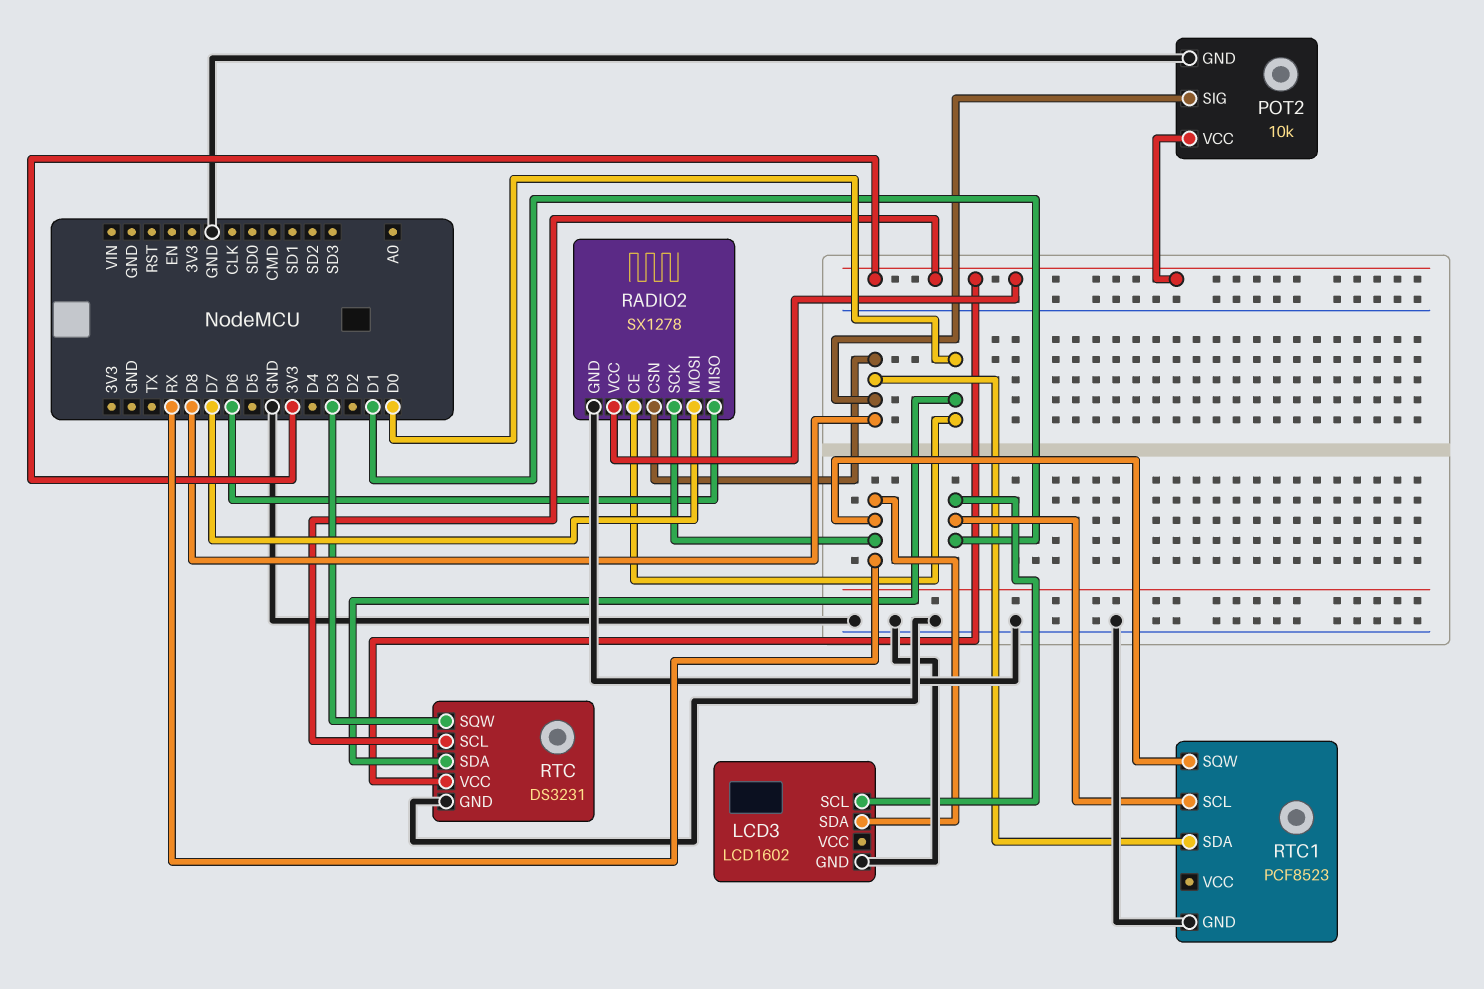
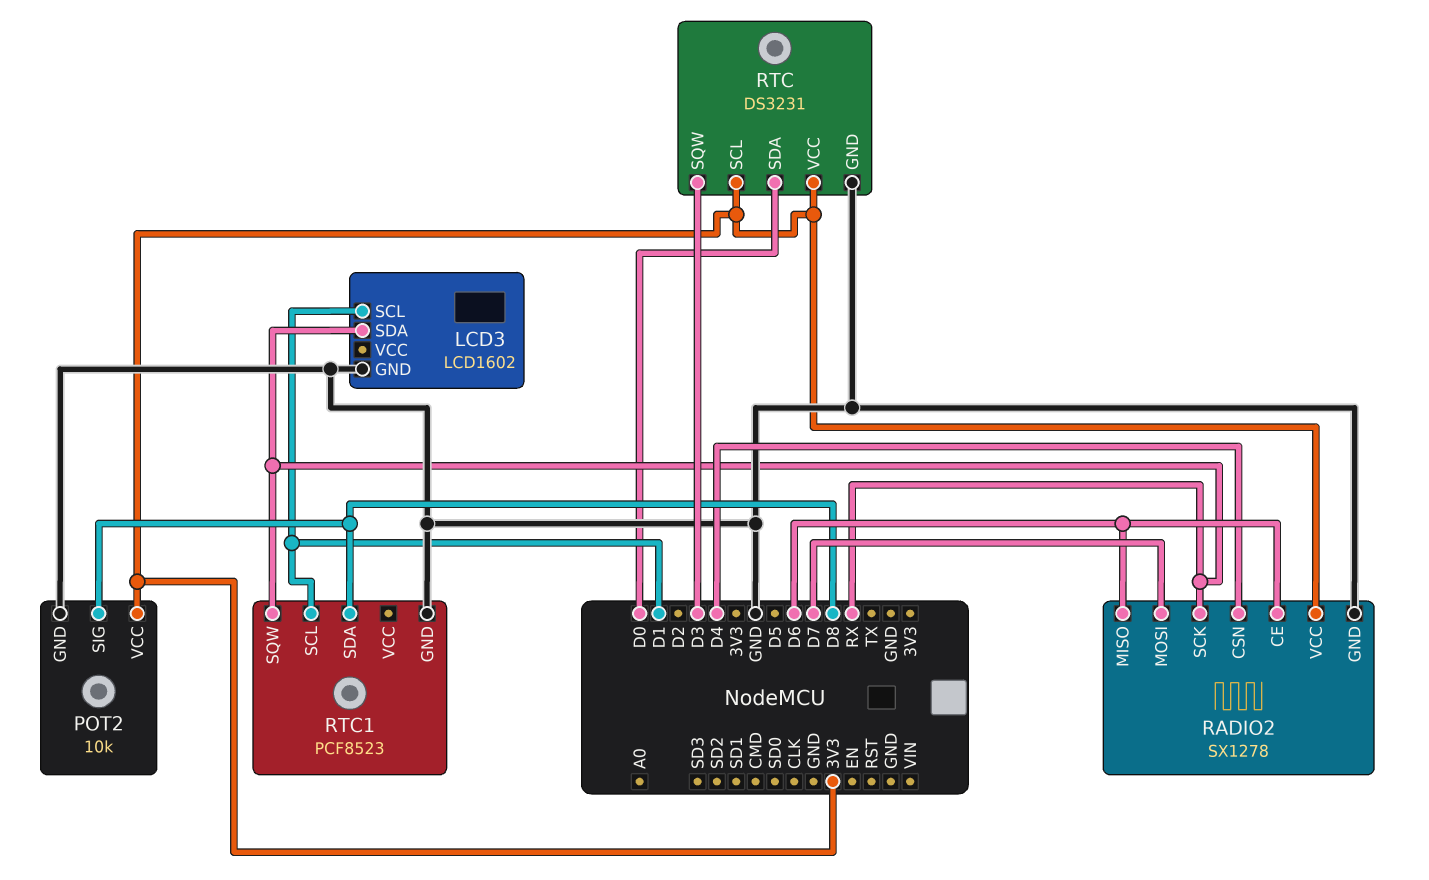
RADIO2 pin CE: D0 -> D6
RADIO2 pin CSN: D8 -> D4

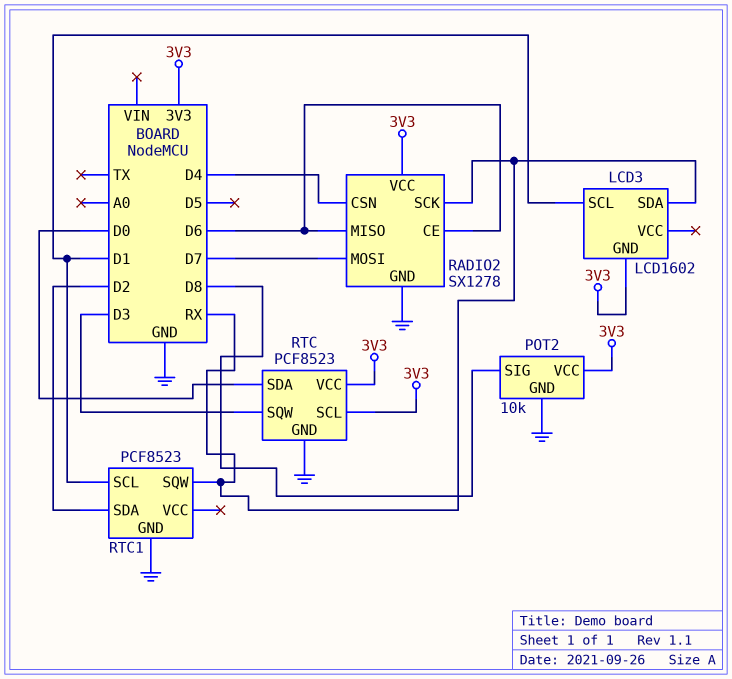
LCD3 pin GND: GND -> 3V3
RTC: DS3231 -> PCF8523
RTC1 pin SDA: D8 -> D2

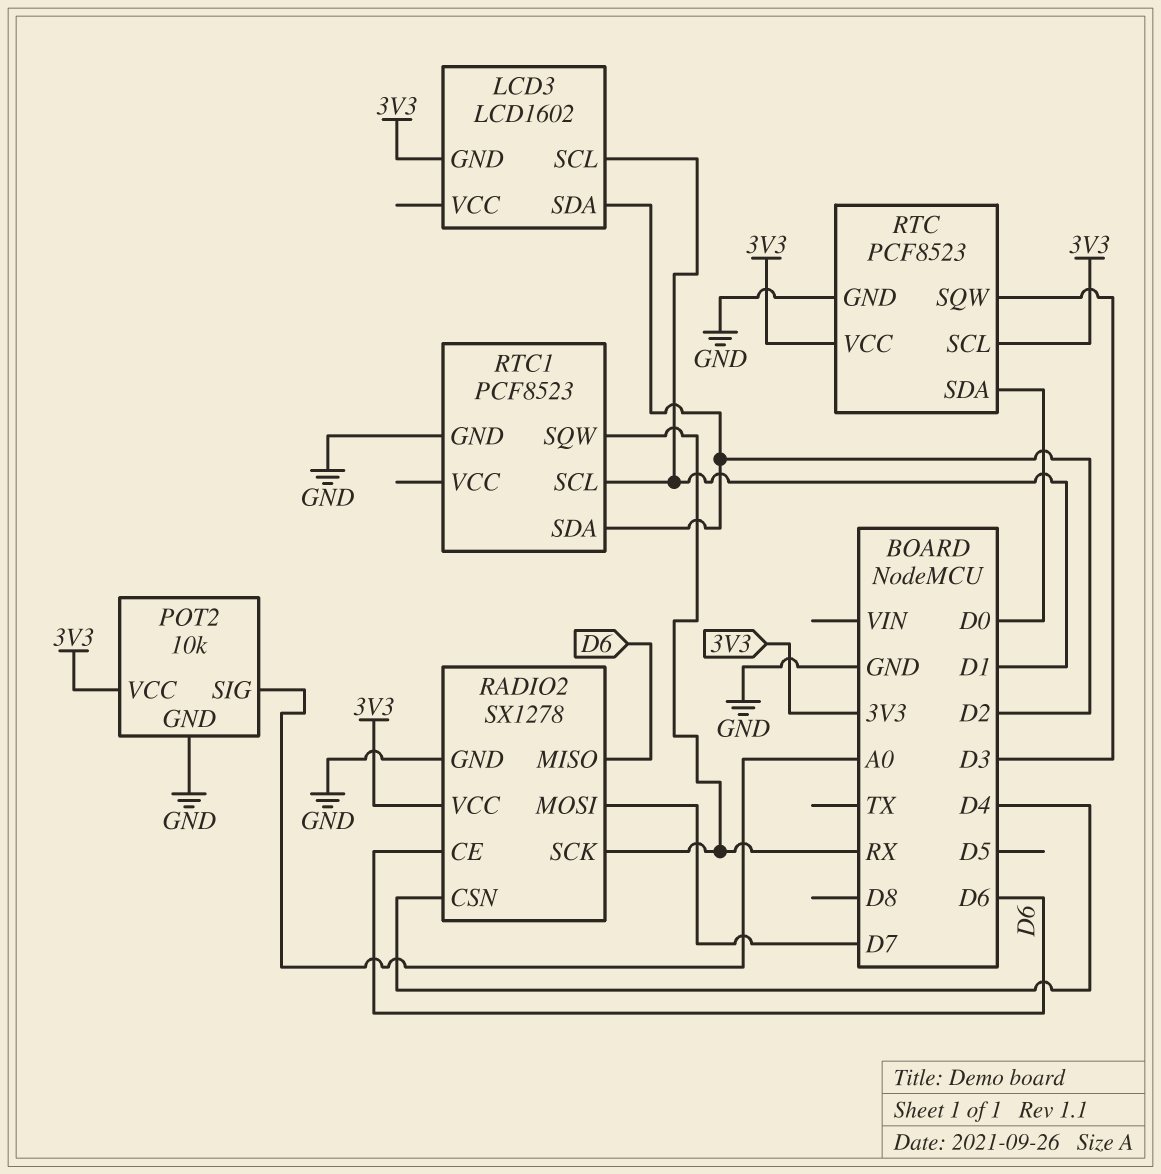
LCD3 pin SDA: RX -> D2
POT2 pin SIG: D8 -> A0

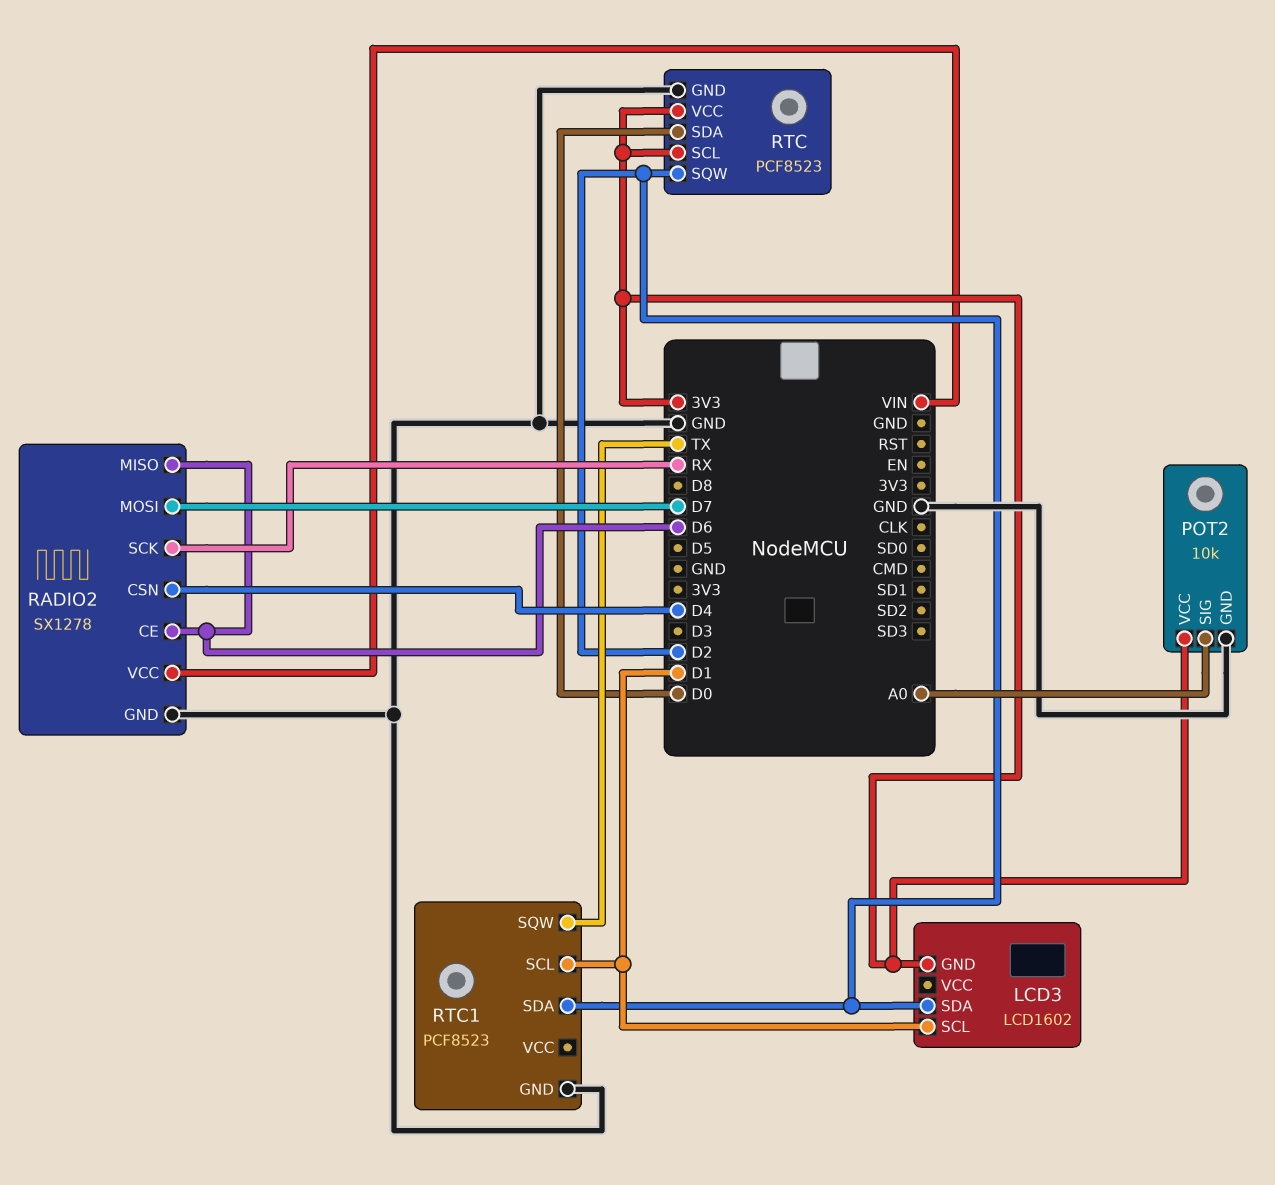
RADIO2 pin VCC: 3V3 -> VIN
RTC pin SQW: D3 -> D2
RTC1 pin SQW: RX -> TX

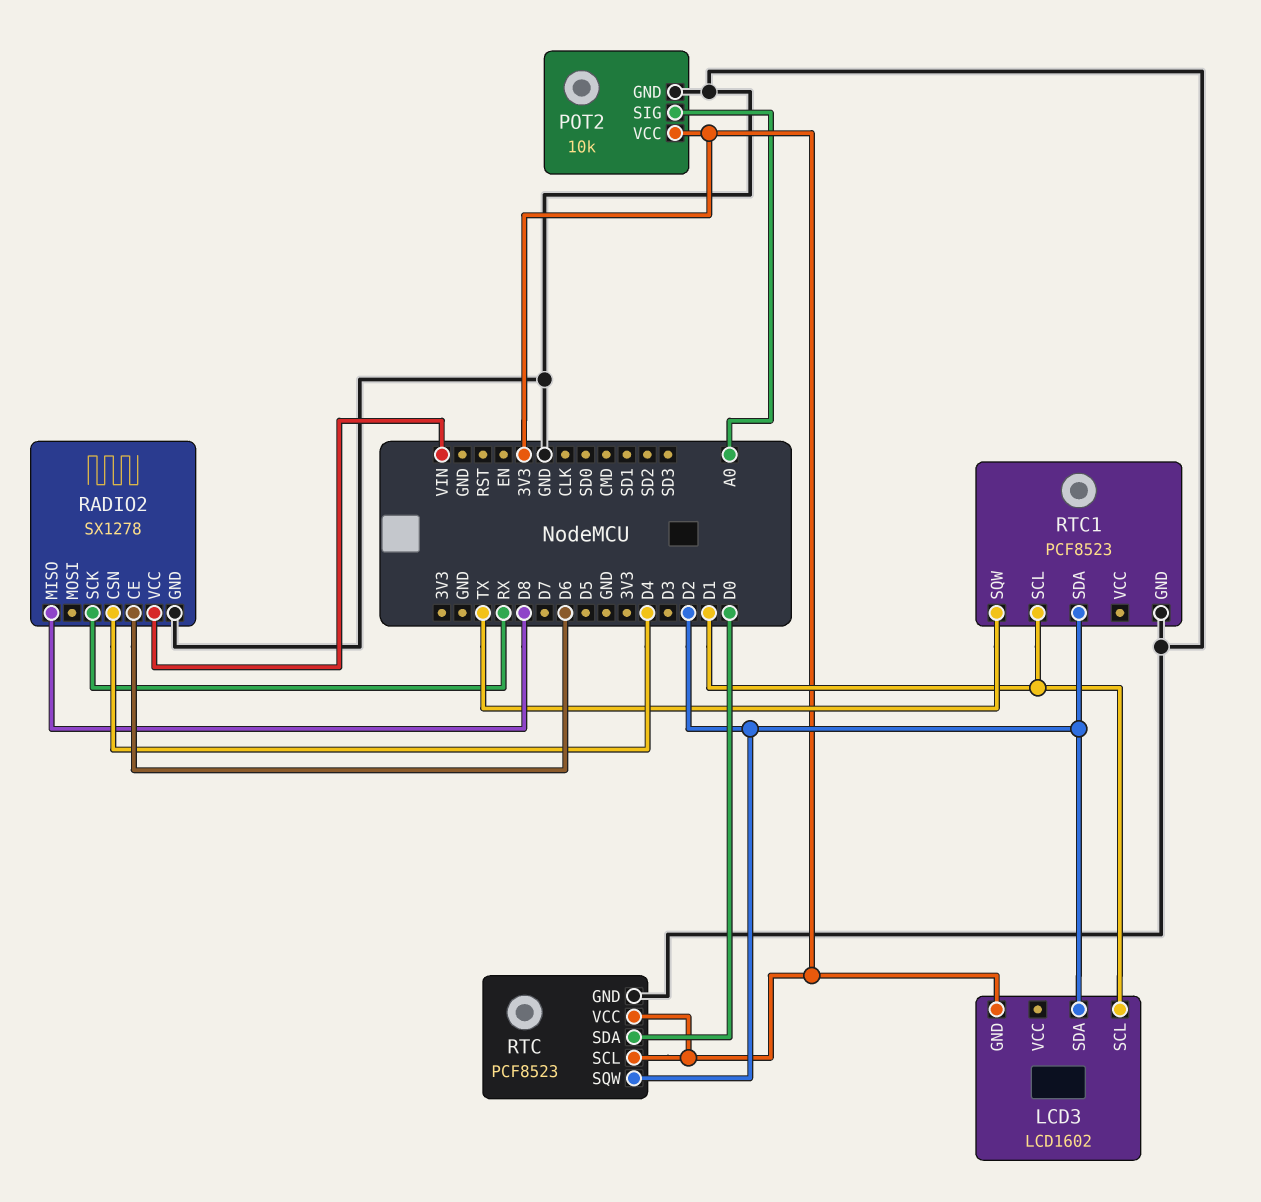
RADIO2 pin MISO: D6 -> D8
RADIO2 pin MOSI: D7 -> none

